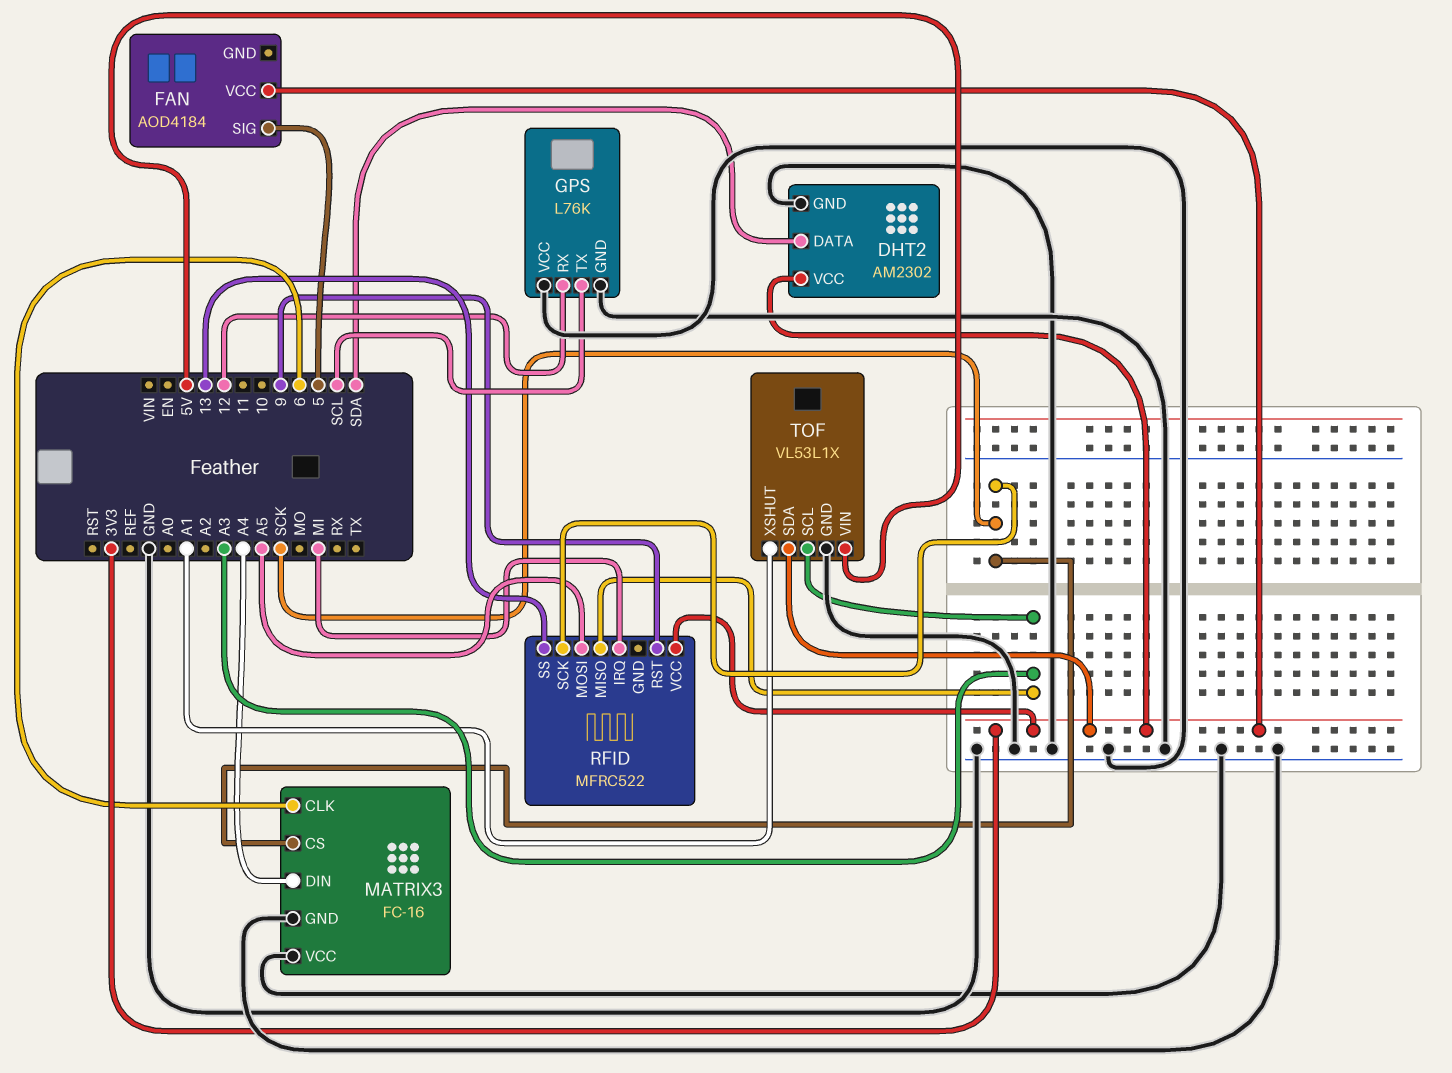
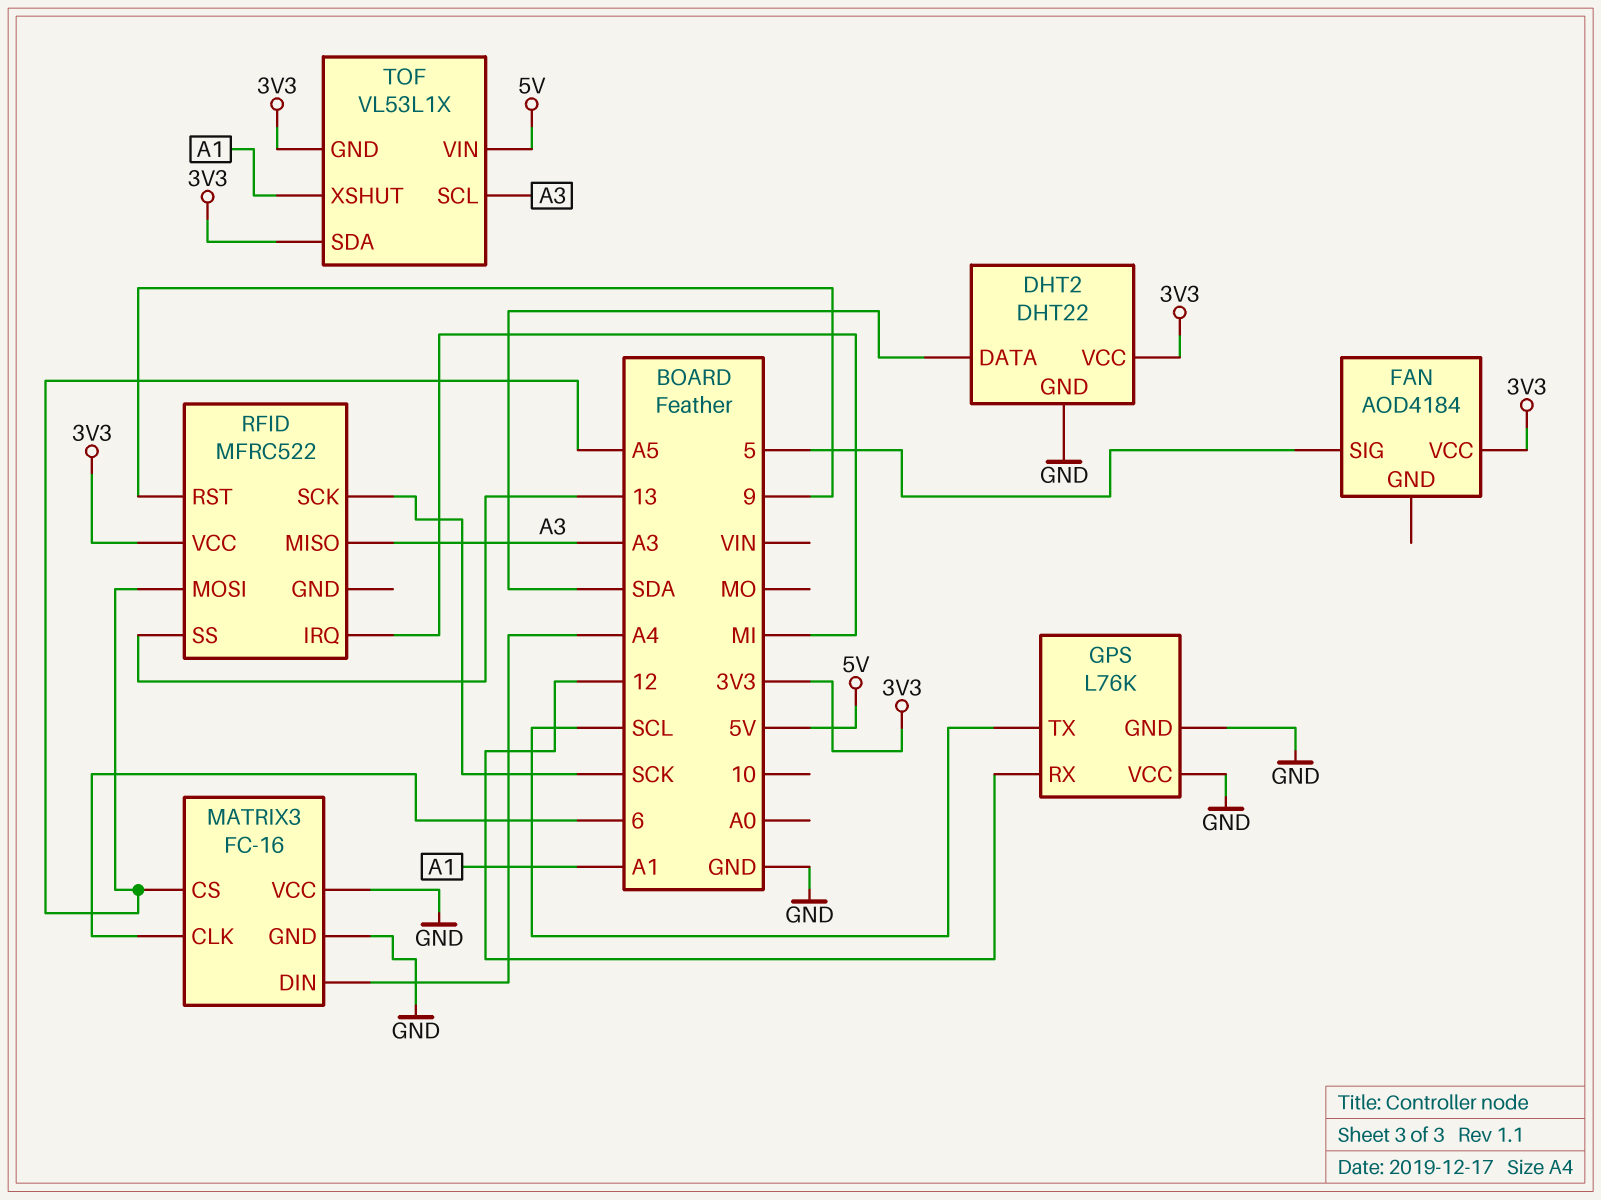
DHT2: AM2302 -> DHT22
MATRIX3 pin CS: SCK -> A5
TOF pin GND: GND -> 3V3

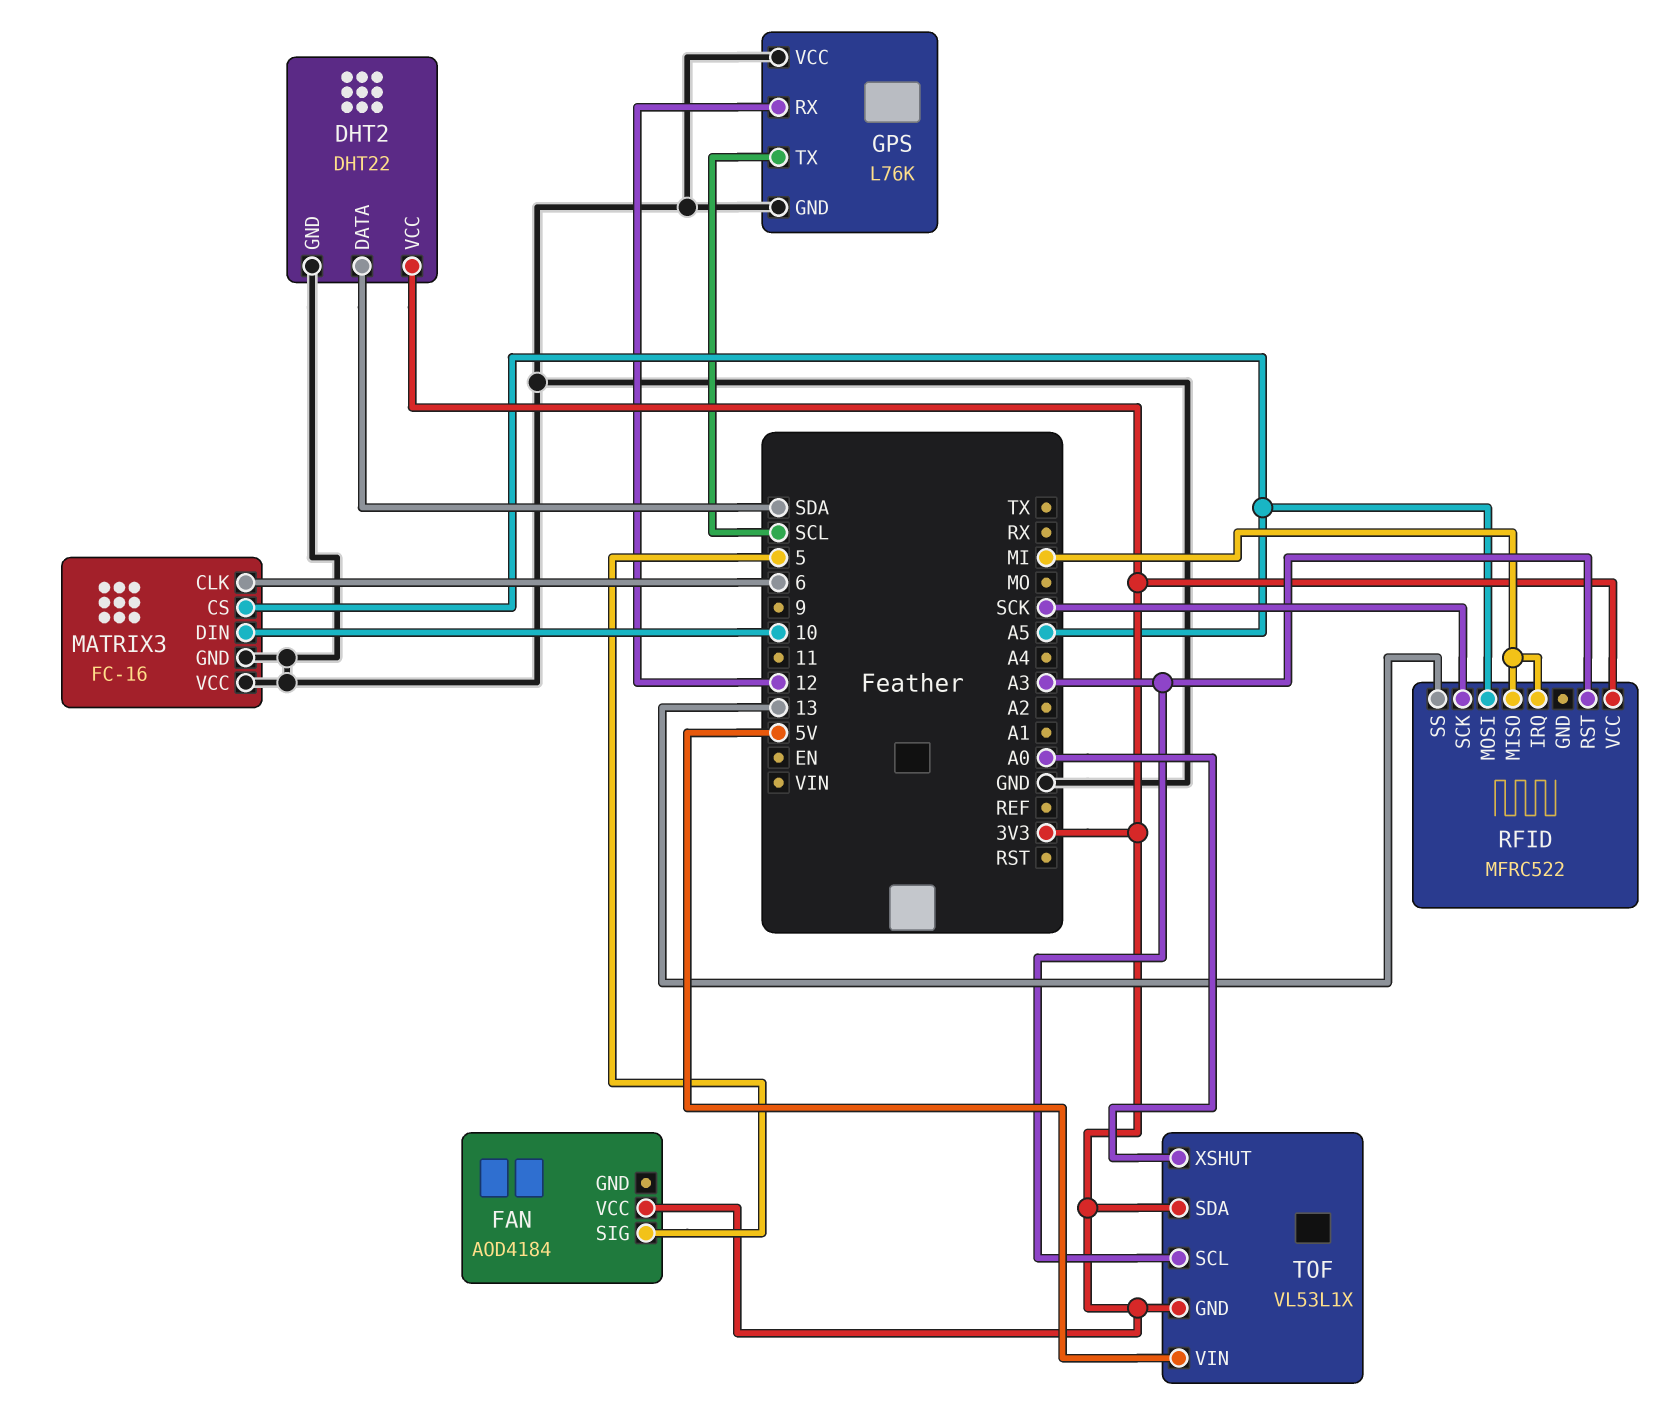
MATRIX3 pin DIN: A4 -> 10
RFID pin MISO: A3 -> MI
RFID pin RST: 9 -> A3
TOF pin XSHUT: A1 -> A0

